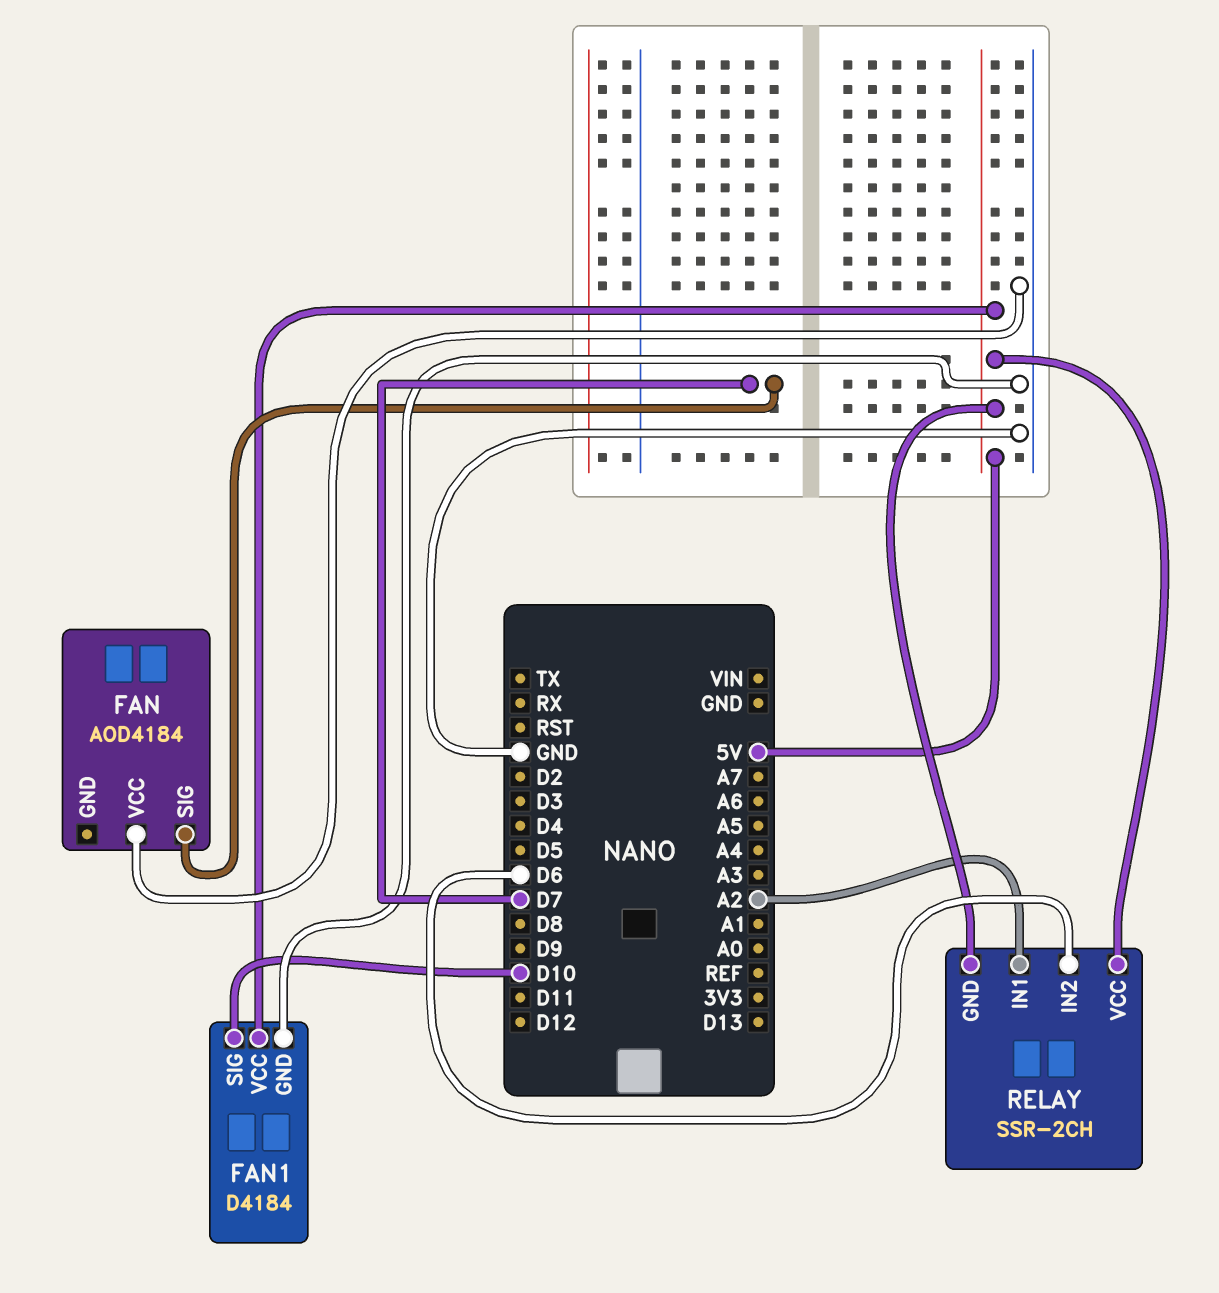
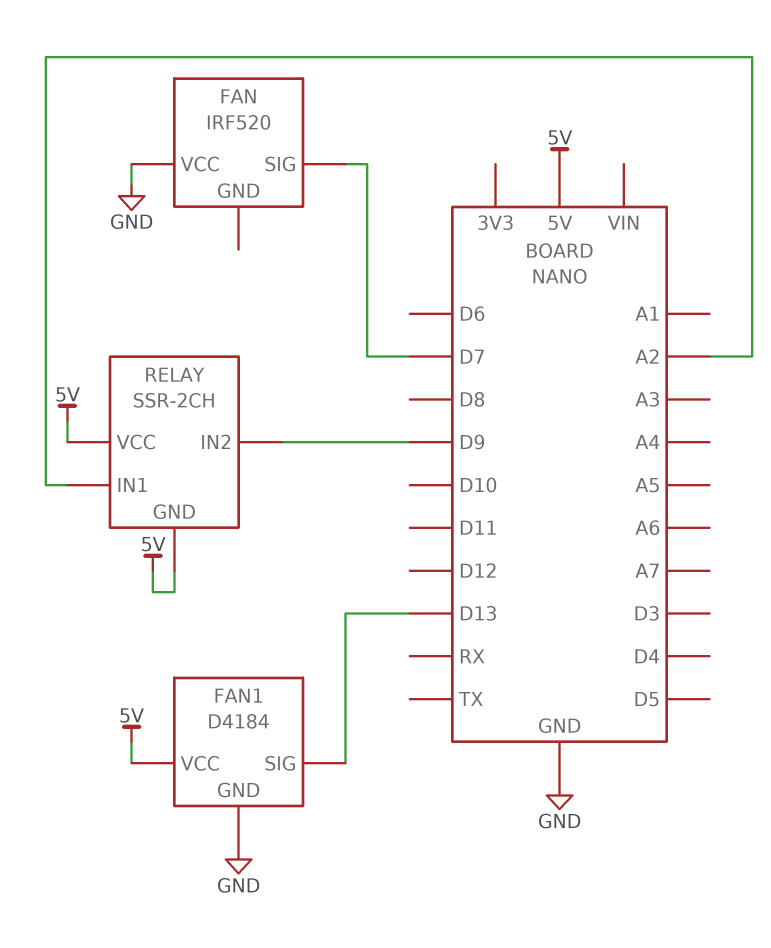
FAN: AOD4184 -> IRF520
FAN1 pin SIG: D10 -> D13
RELAY pin IN2: D6 -> D9

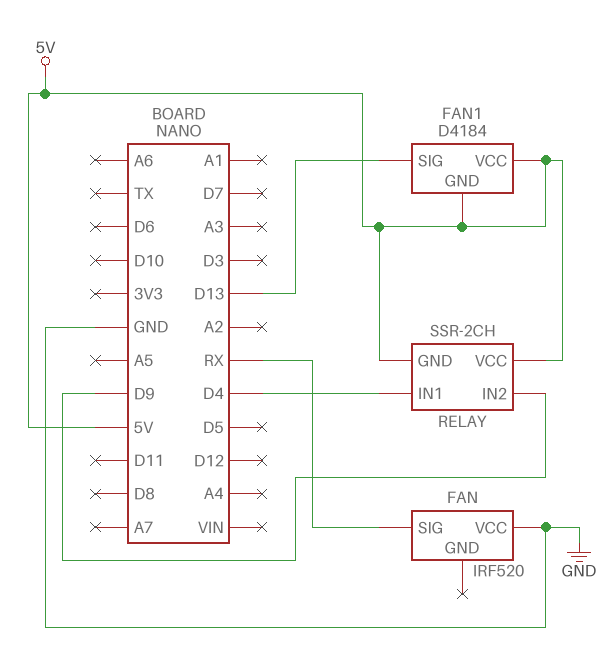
FAN pin SIG: D7 -> RX
FAN1 pin GND: GND -> 5V
RELAY pin IN1: A2 -> D4

